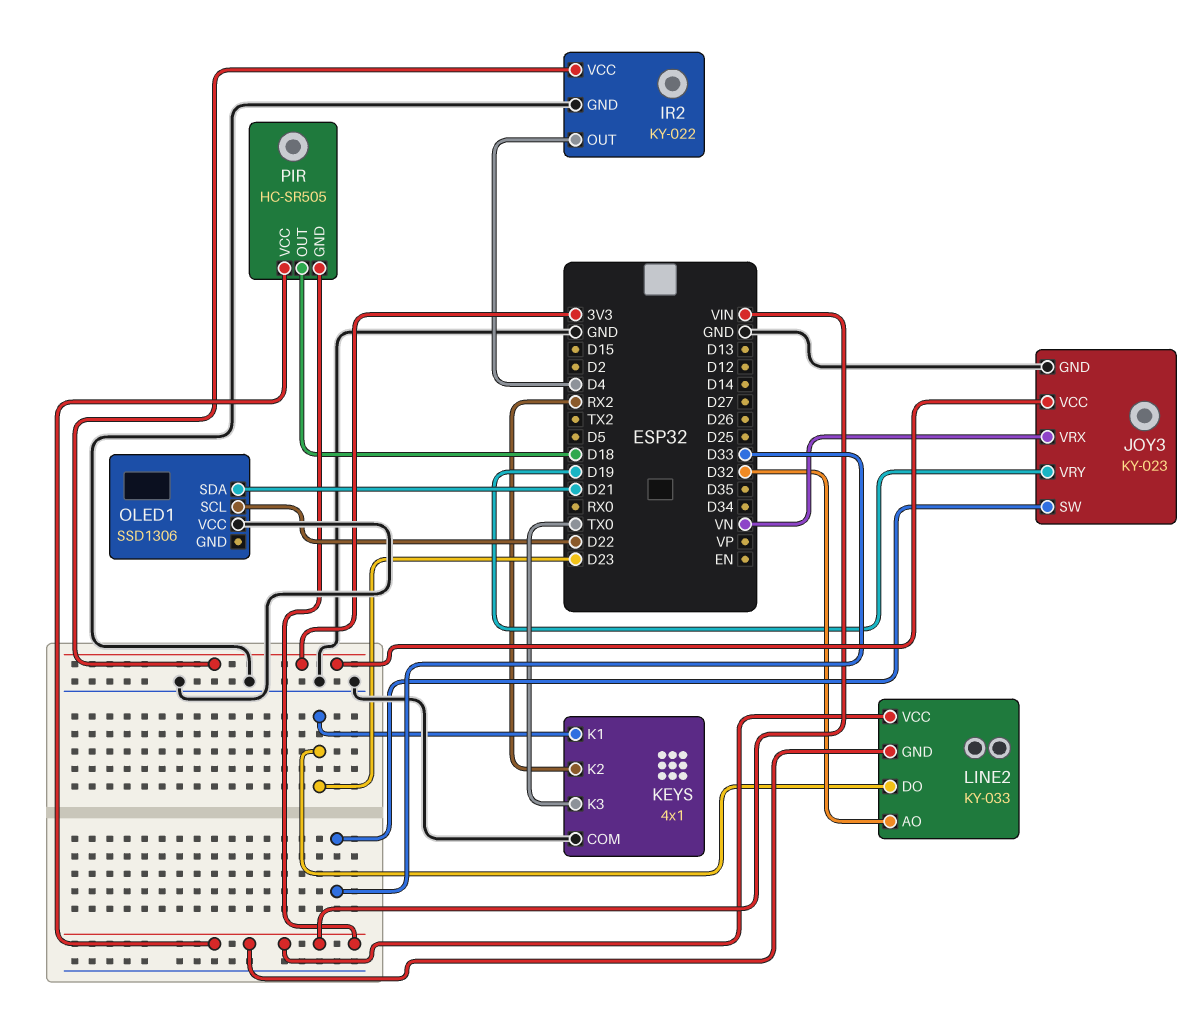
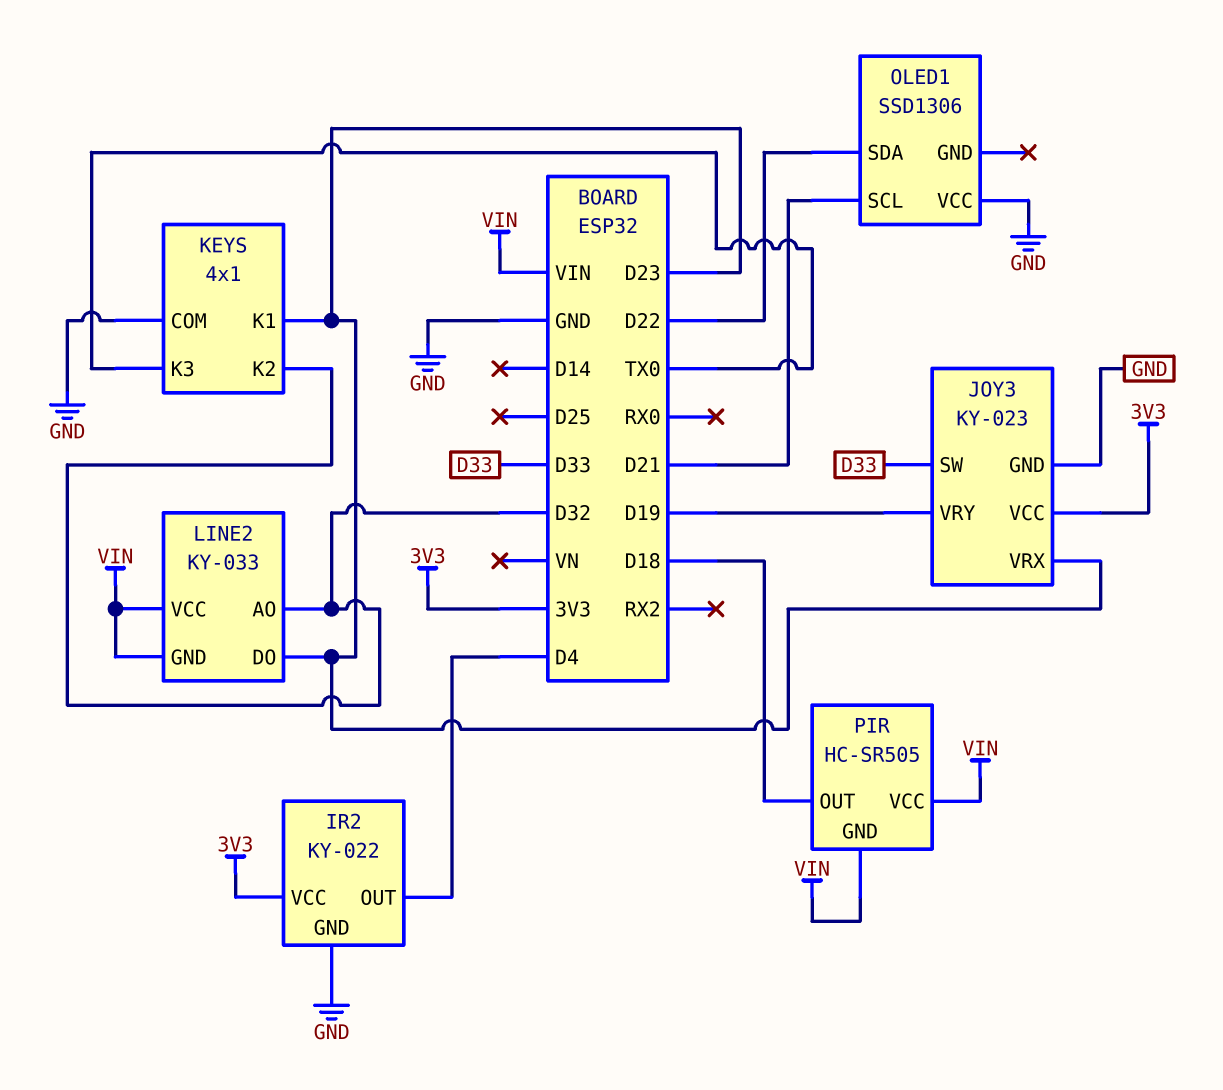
JOY3 pin VRX: VN -> D23
KEYS pin K2: RX2 -> D32
OLED1 pin SCL: D22 -> D21
OLED1 pin SDA: D21 -> D22

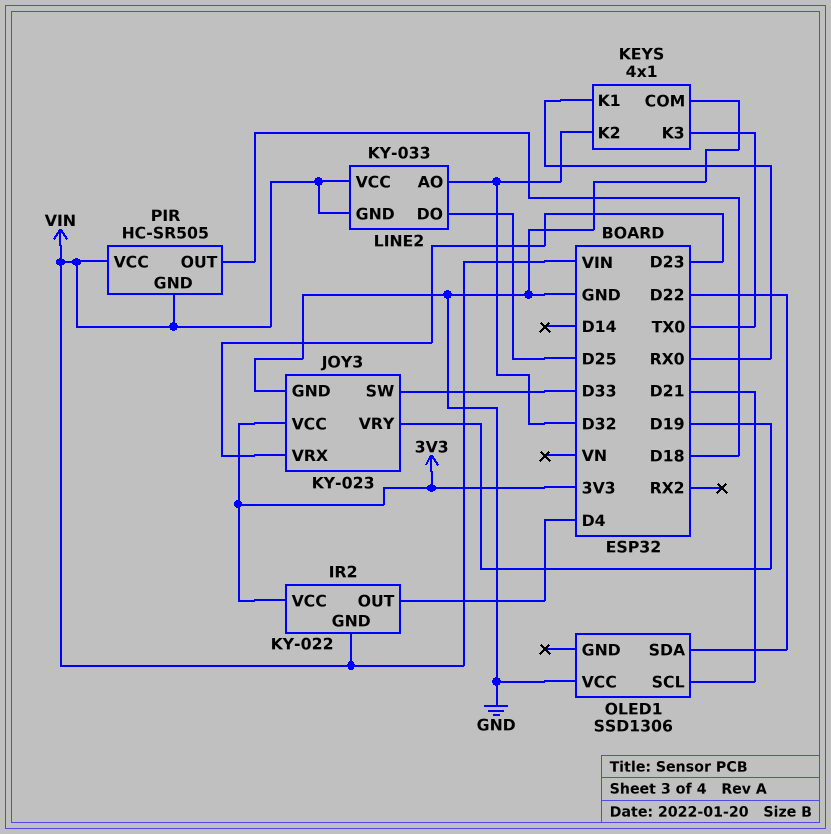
IR2 pin GND: GND -> VIN
KEYS pin K1: D23 -> RX0
LINE2 pin DO: D23 -> D25

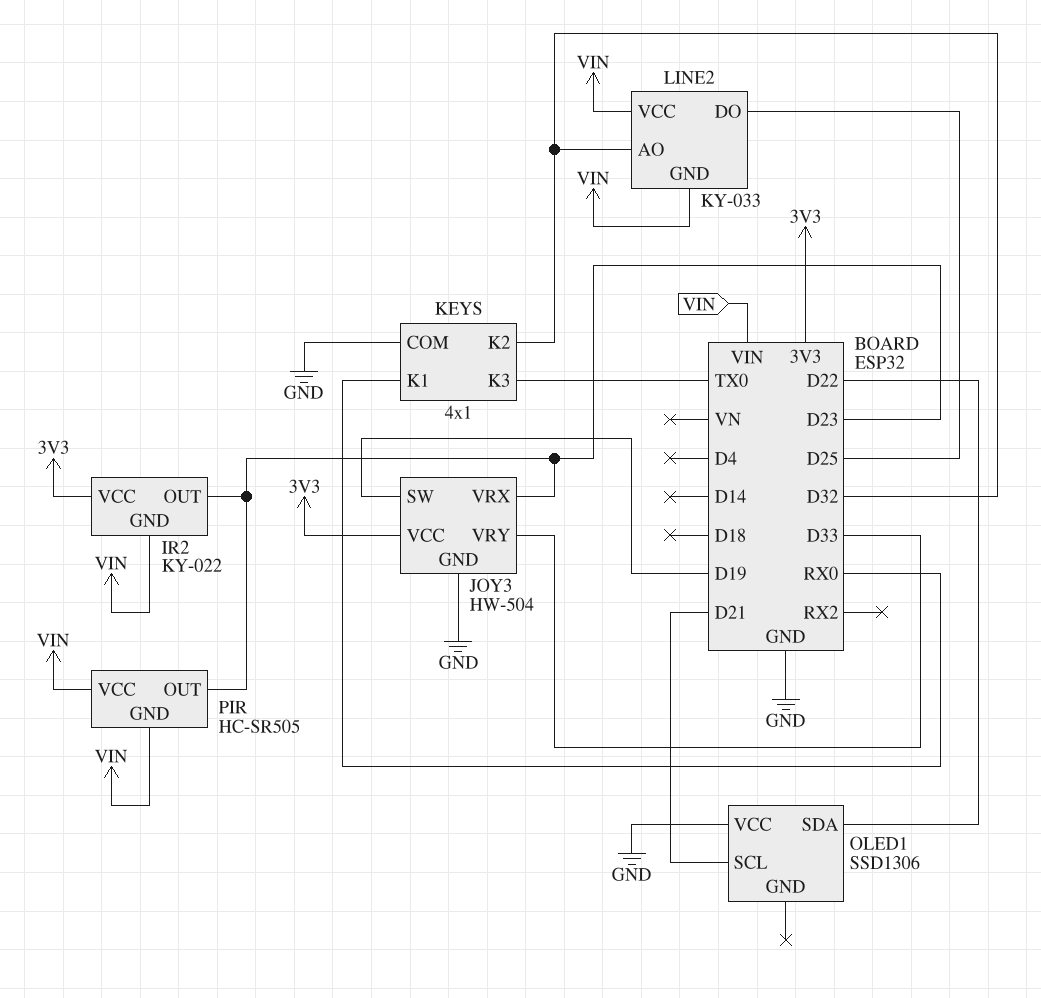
IR2 pin OUT: D4 -> D23
JOY3: KY-023 -> HW-504
JOY3 pin SW: D33 -> D19
JOY3 pin VRY: D19 -> D33
PIR pin OUT: D18 -> D23

